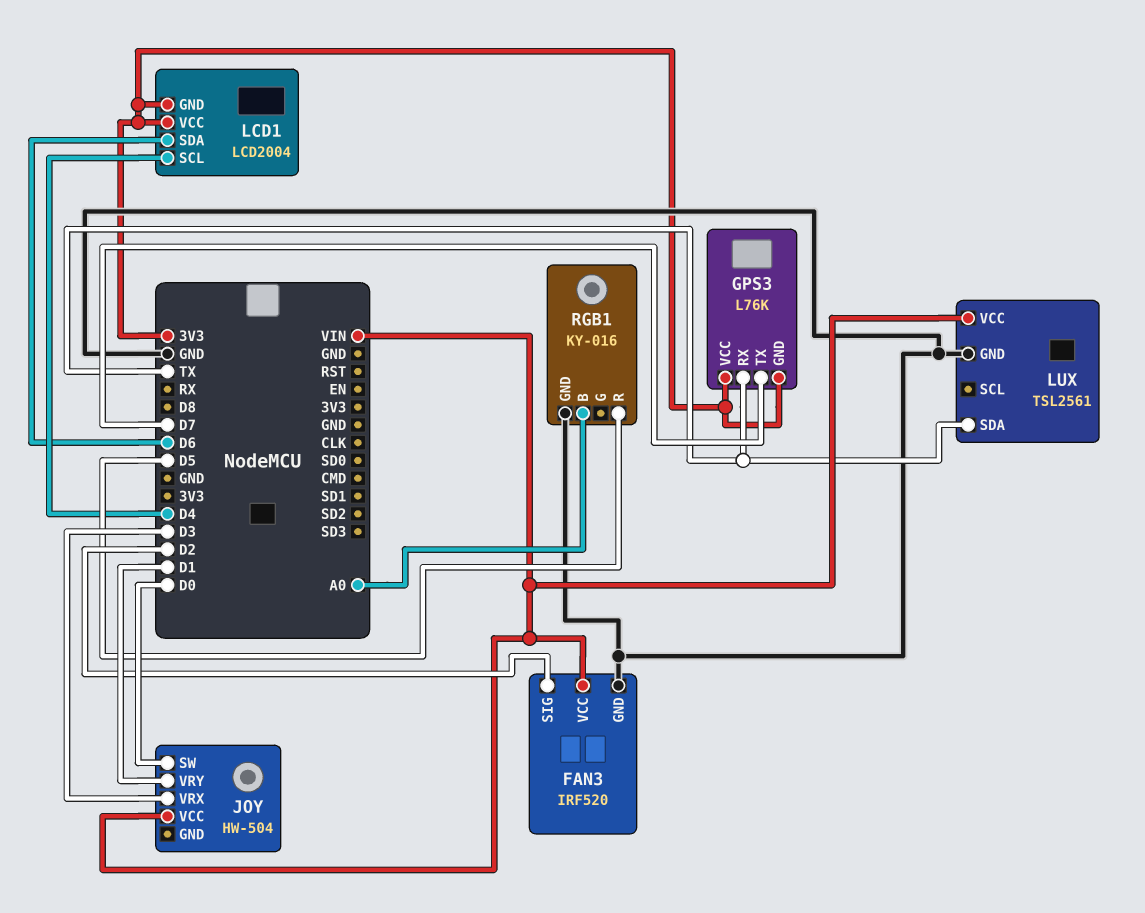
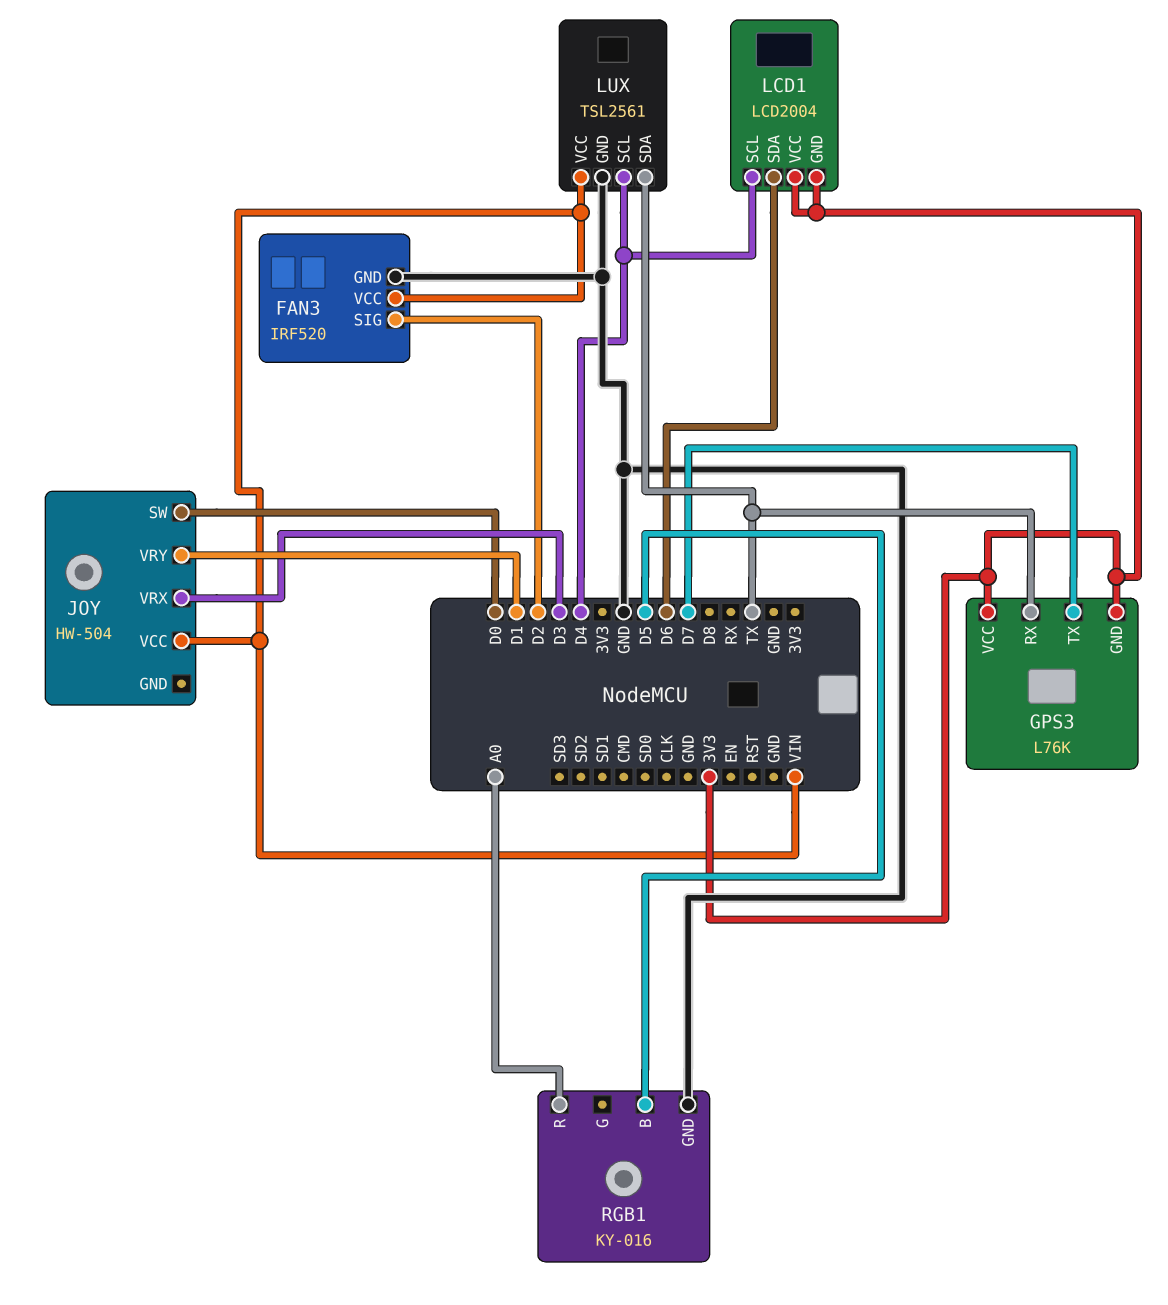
LUX pin SCL: none -> D4
RGB1 pin B: A0 -> D5
RGB1 pin R: D5 -> A0

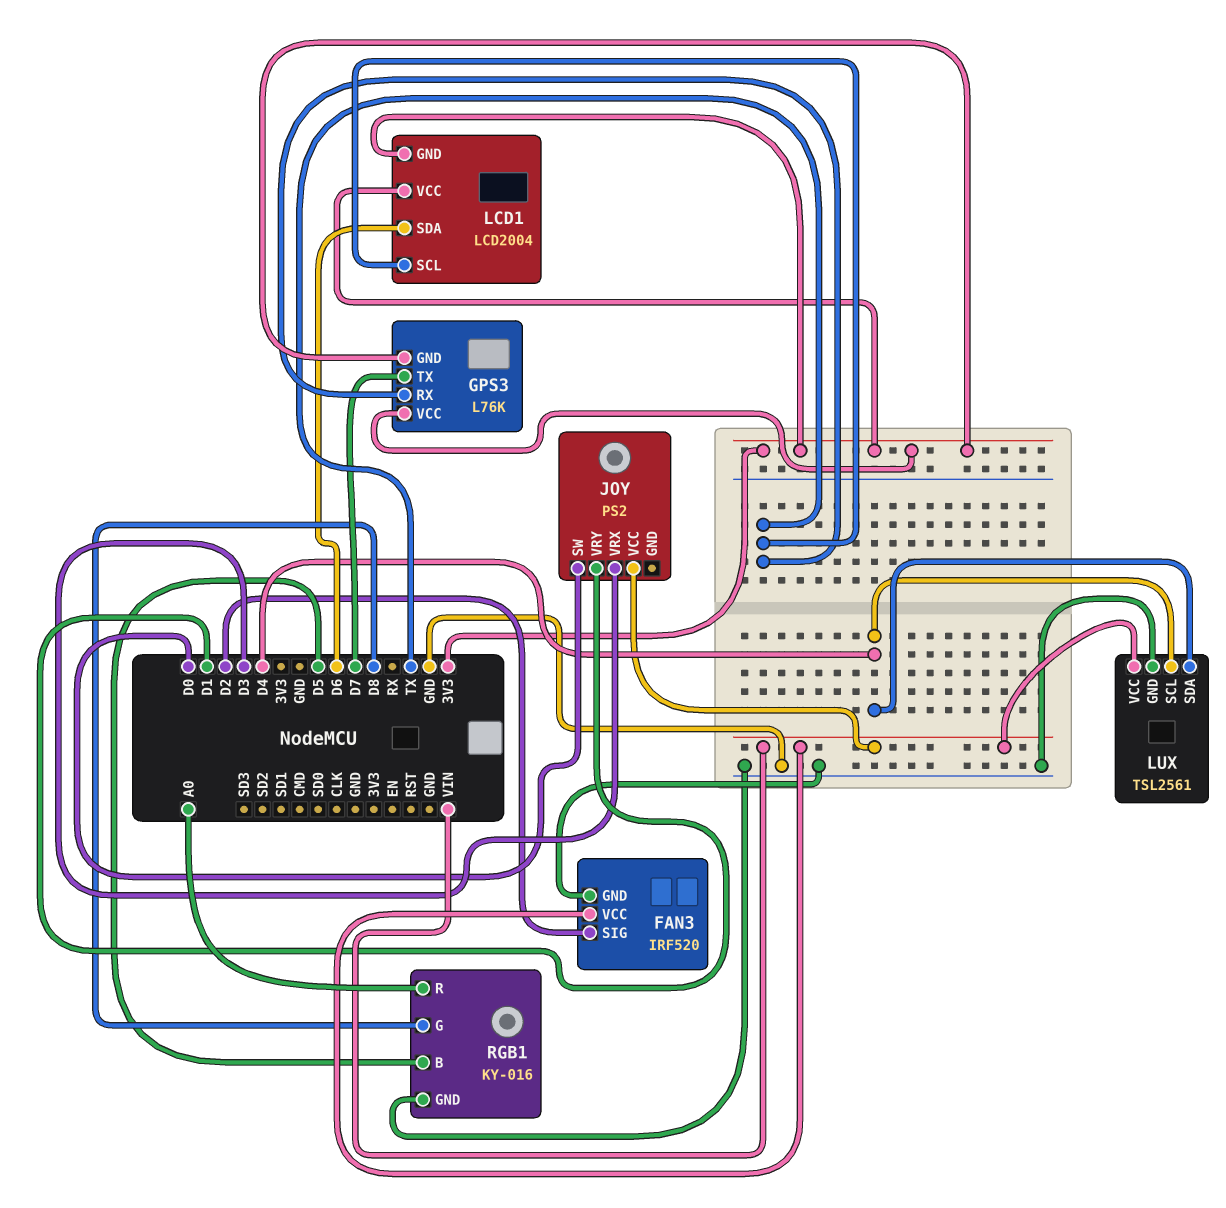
JOY: HW-504 -> PS2
LCD1 pin SCL: D4 -> TX
LUX pin SDA: TX -> D4
RGB1 pin G: none -> D8

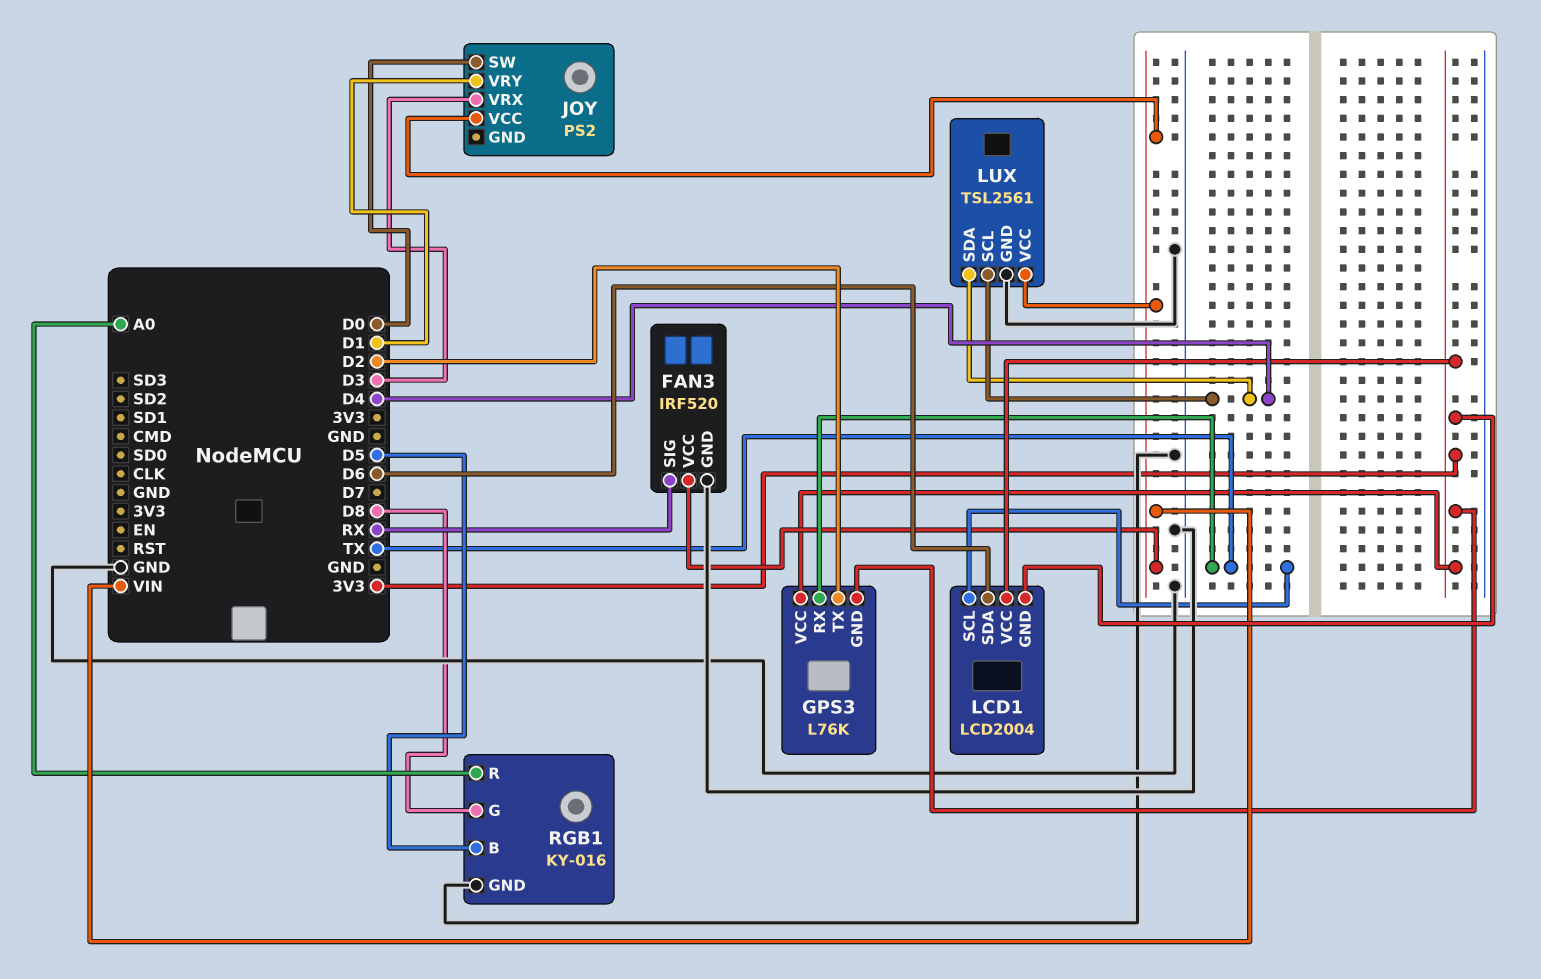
FAN3 pin SIG: D2 -> RX
GPS3 pin TX: D7 -> D2

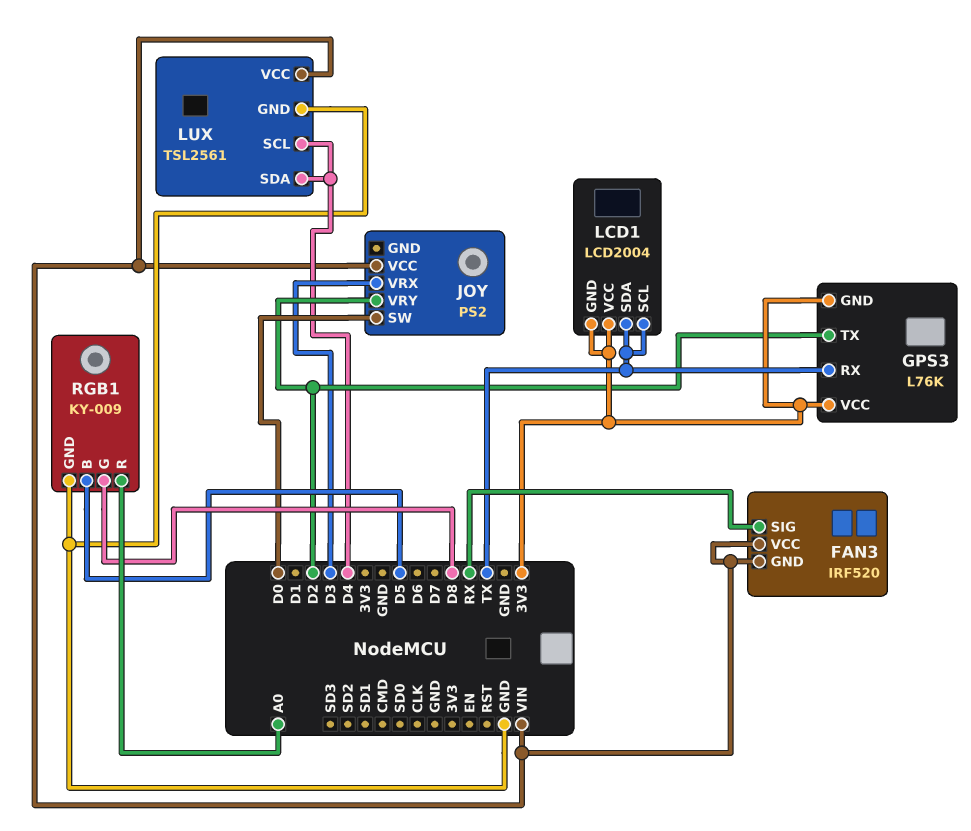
FAN3 pin GND: GND -> VIN
JOY pin VRY: D1 -> D2
LCD1 pin SDA: D6 -> TX
RGB1: KY-016 -> KY-009

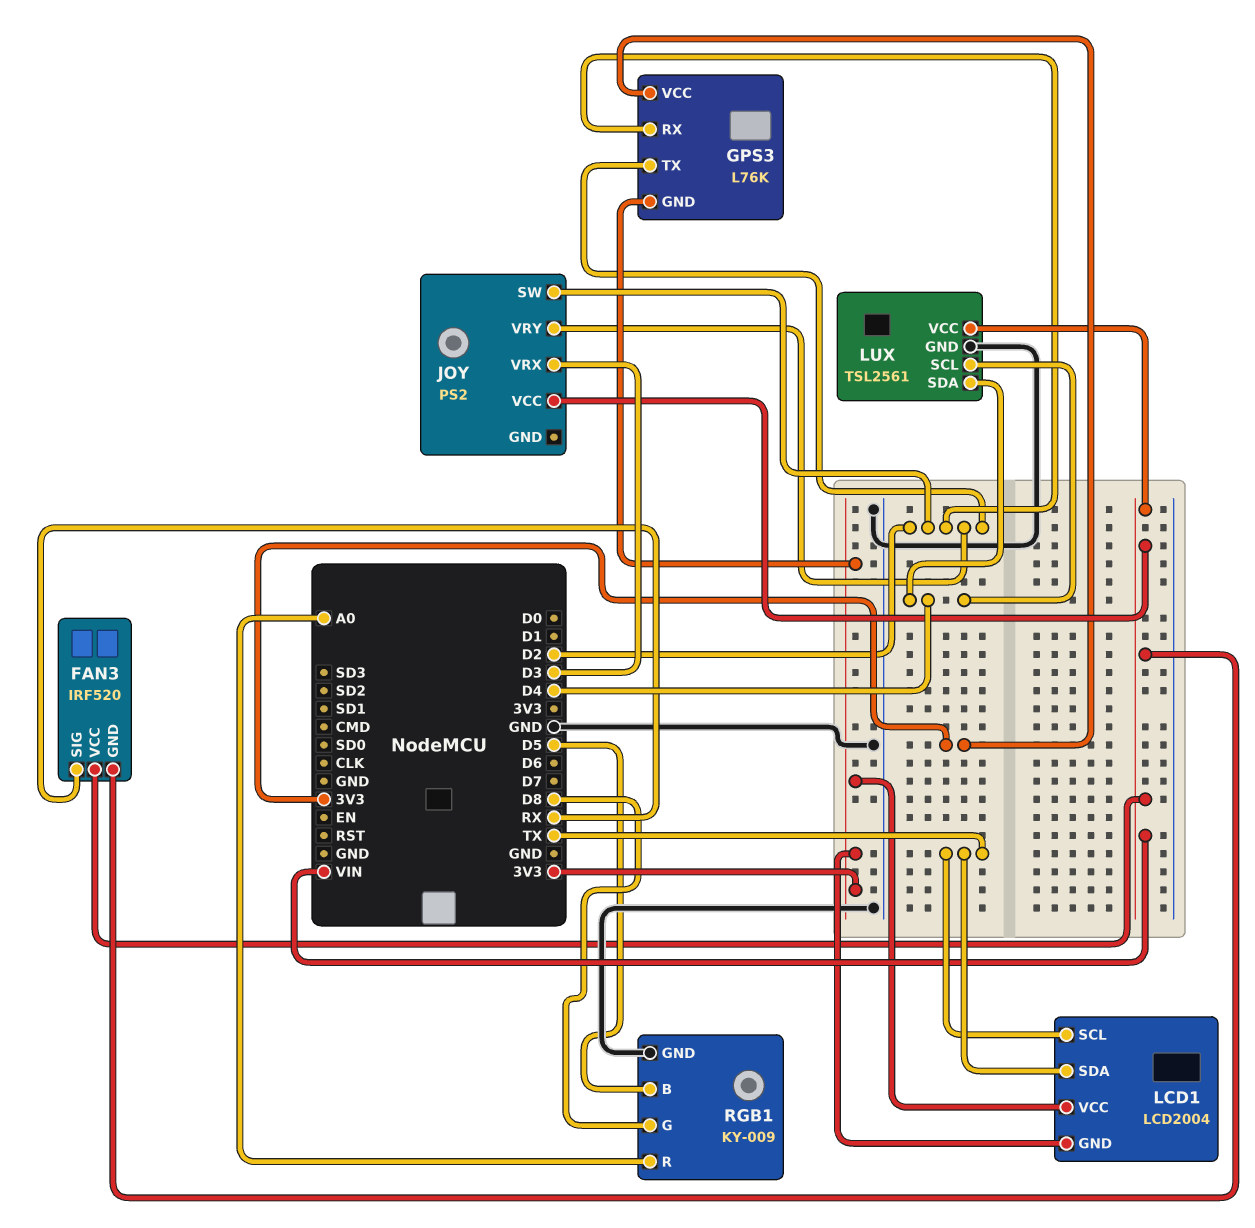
GPS3 pin RX: TX -> D2
JOY pin SW: D0 -> D2

